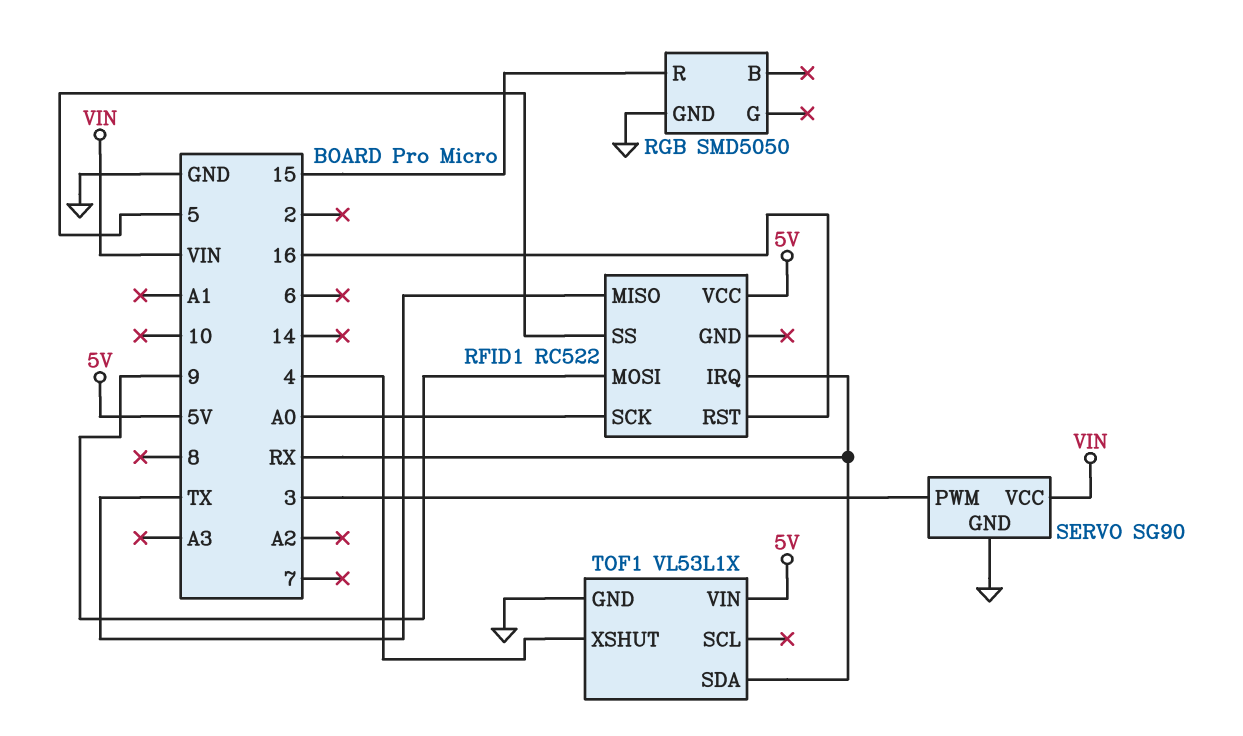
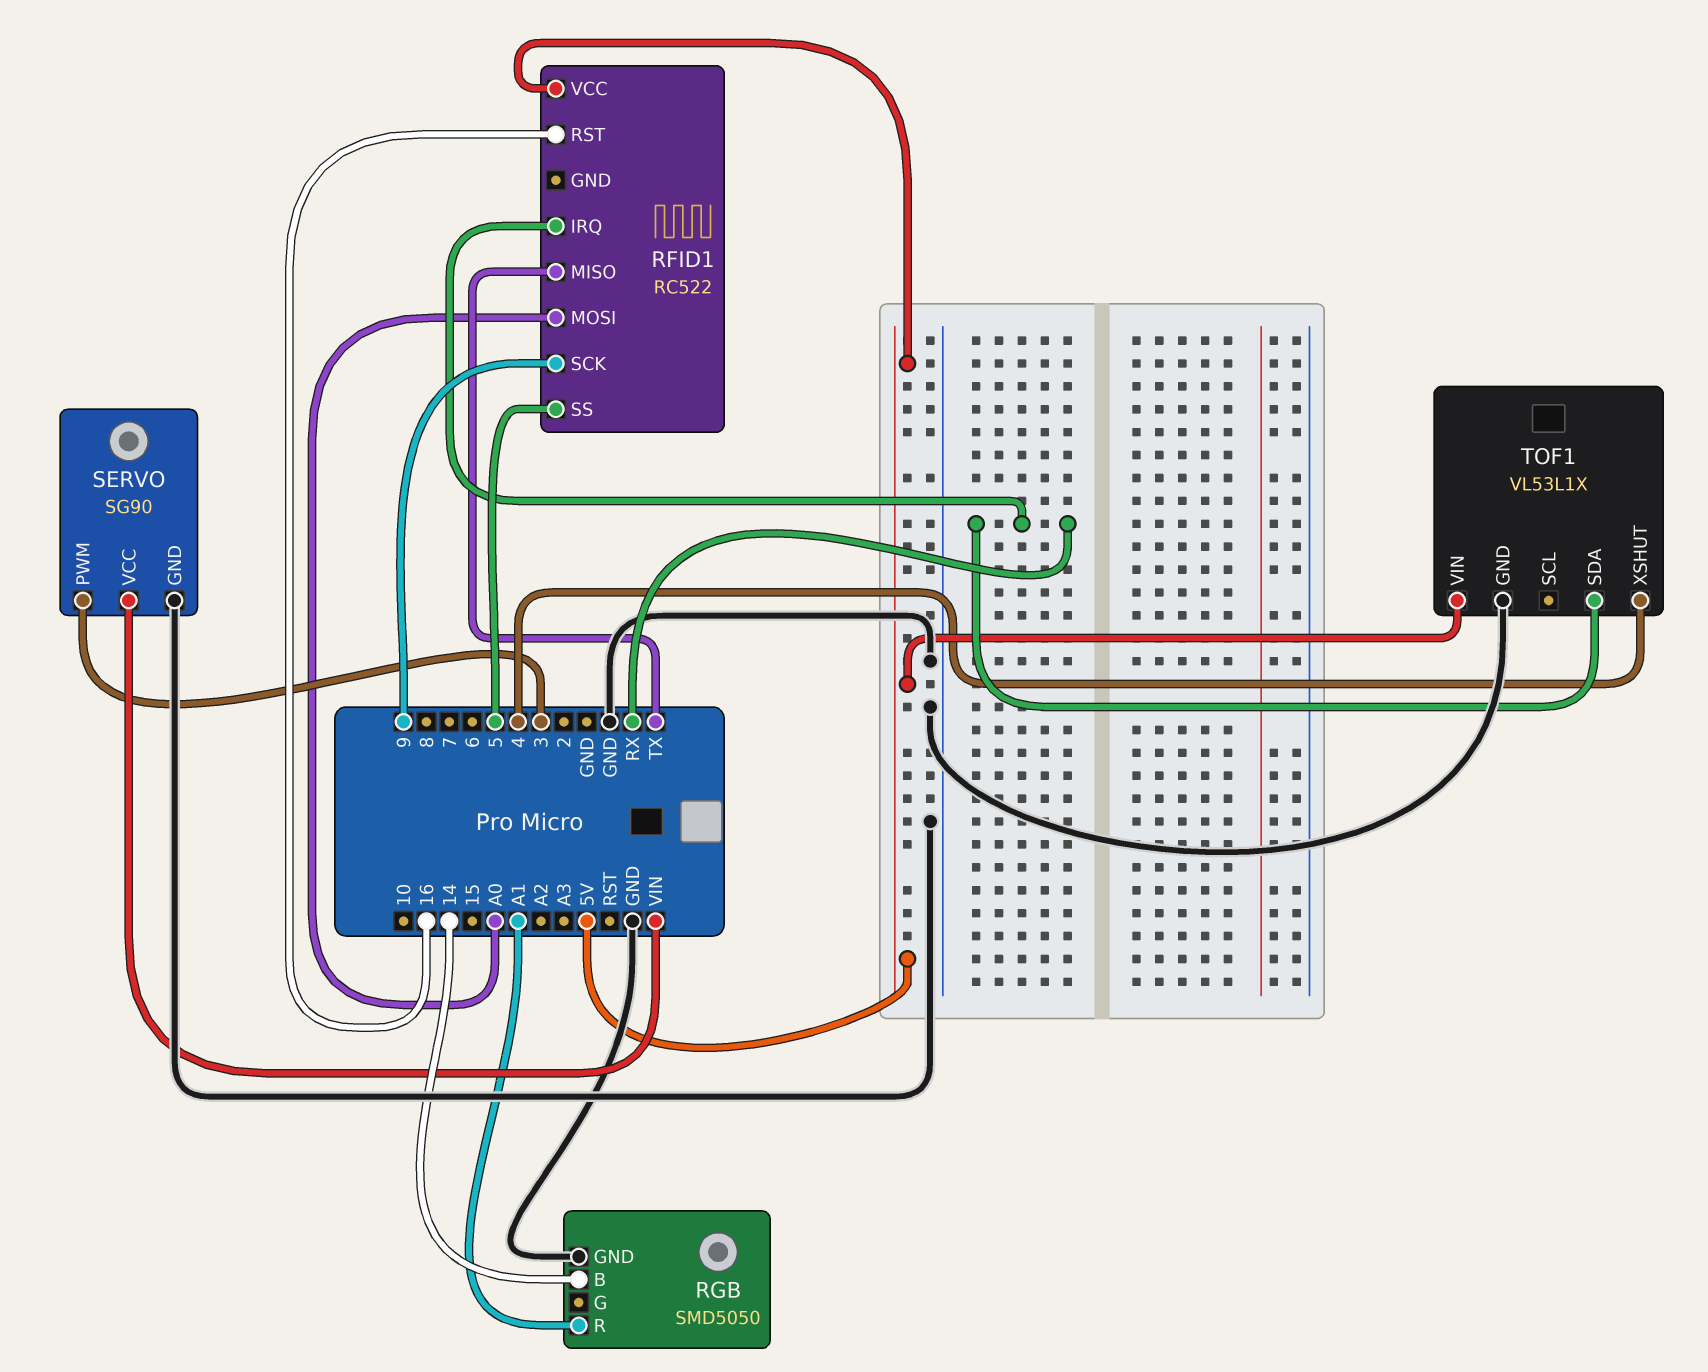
RFID1 pin MOSI: 9 -> A0
RFID1 pin SCK: A0 -> 9
RGB pin B: none -> 14
RGB pin R: 15 -> A1

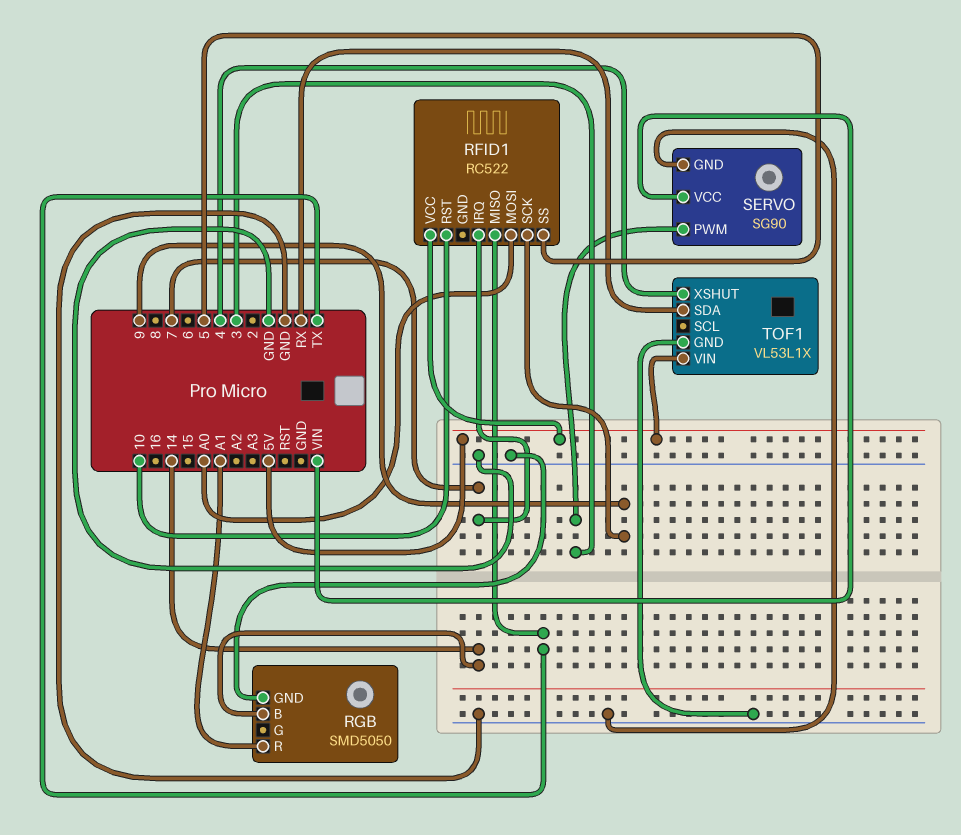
RFID1 pin IRQ: RX -> 7
RFID1 pin RST: 16 -> 10

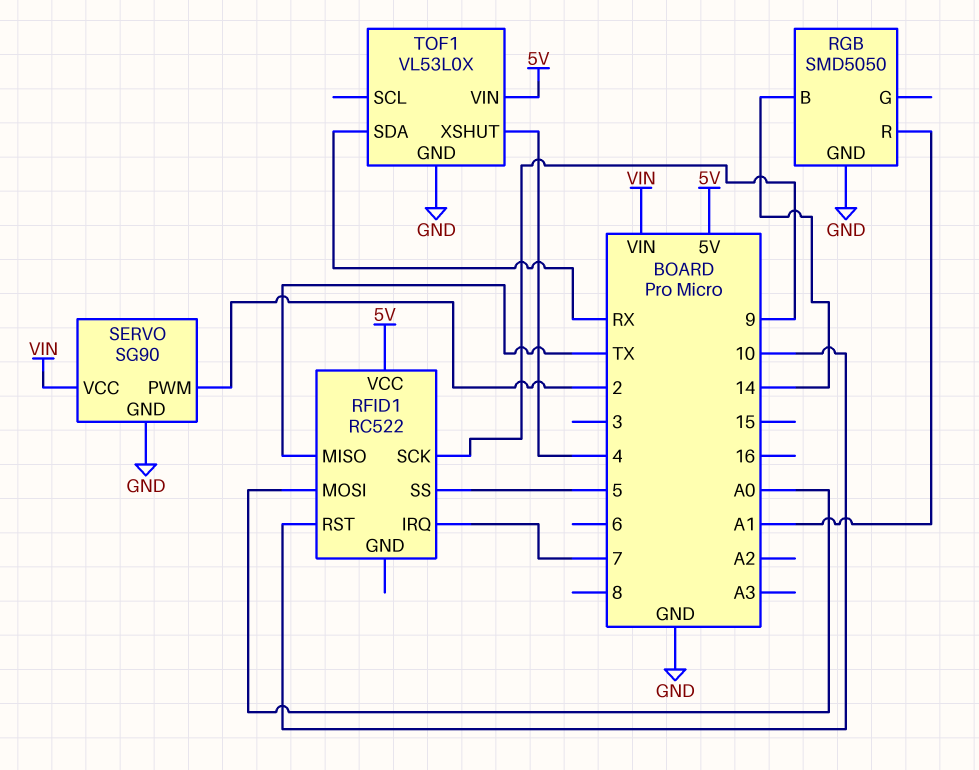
SERVO pin PWM: 3 -> 2
TOF1: VL53L1X -> VL53L0X

